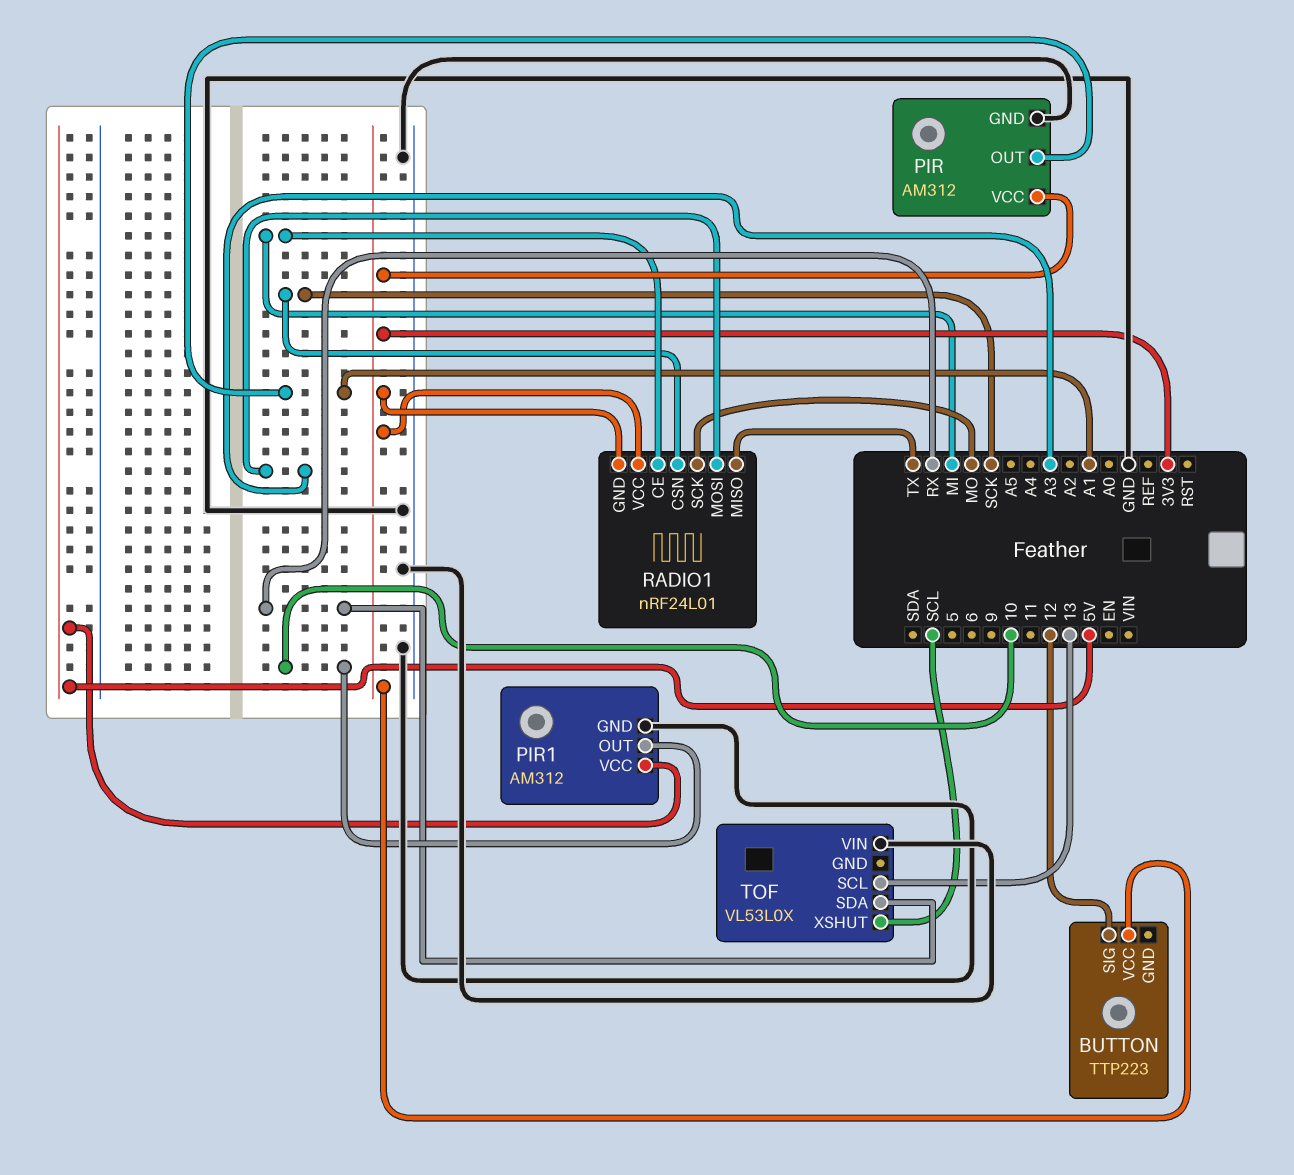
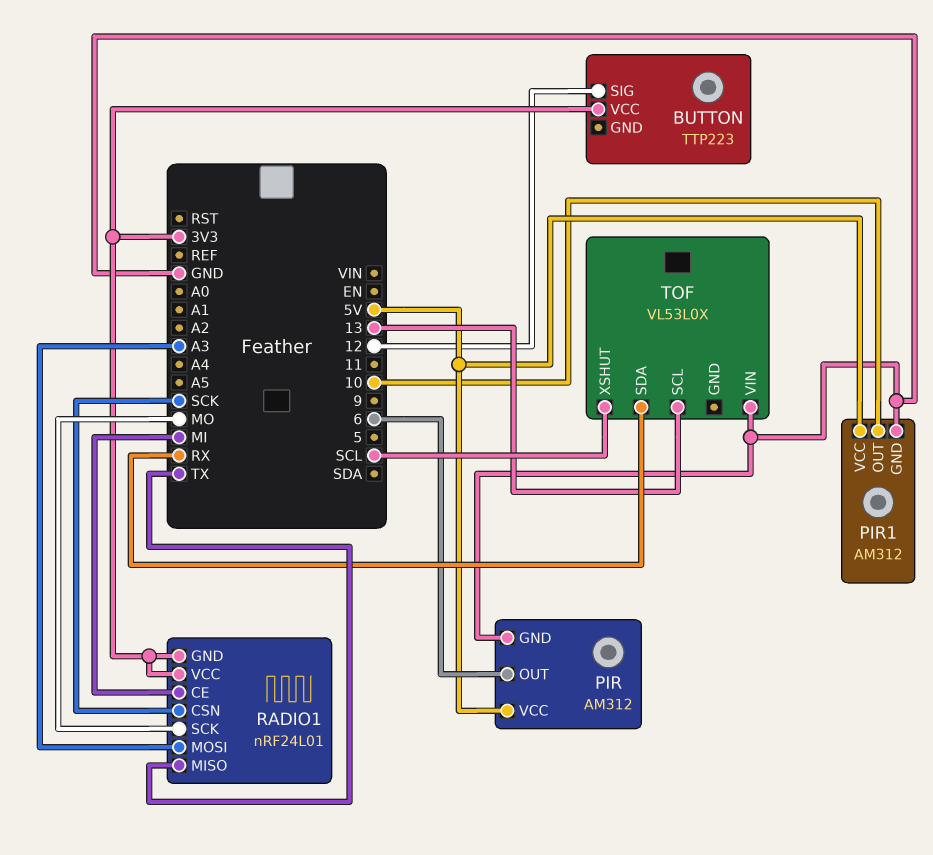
PIR pin OUT: A1 -> 6
PIR pin VCC: 3V3 -> 5V

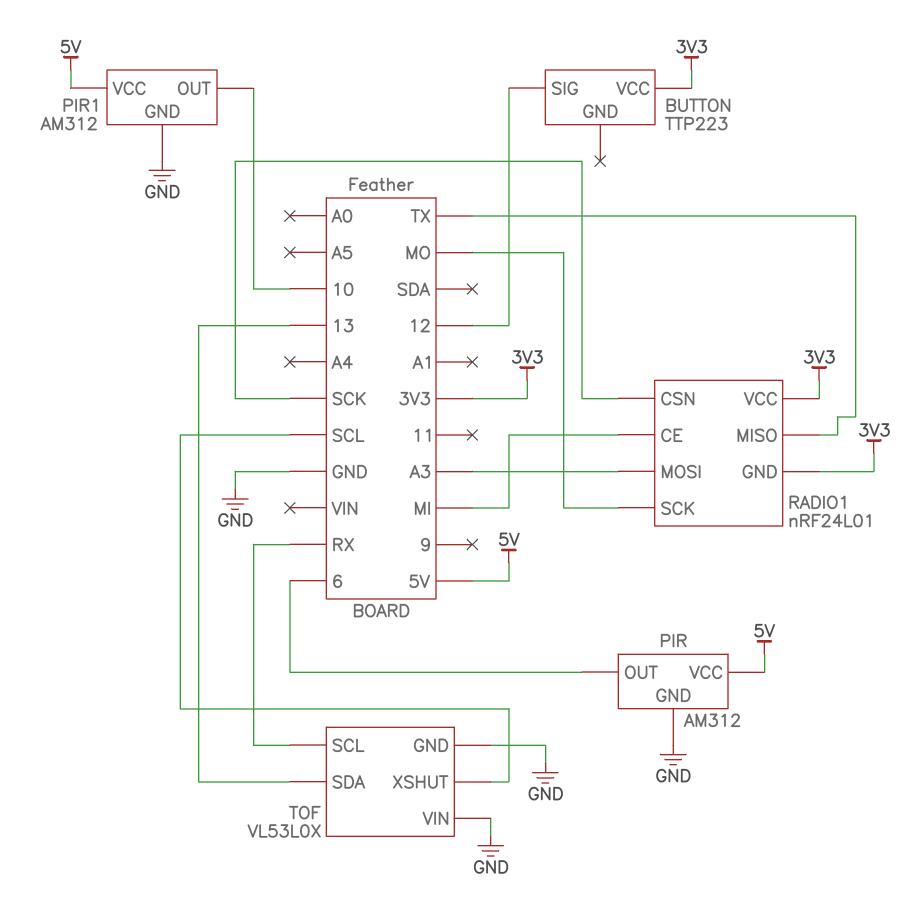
TOF pin GND: none -> GND
TOF pin SCL: 13 -> RX
TOF pin SDA: RX -> 13

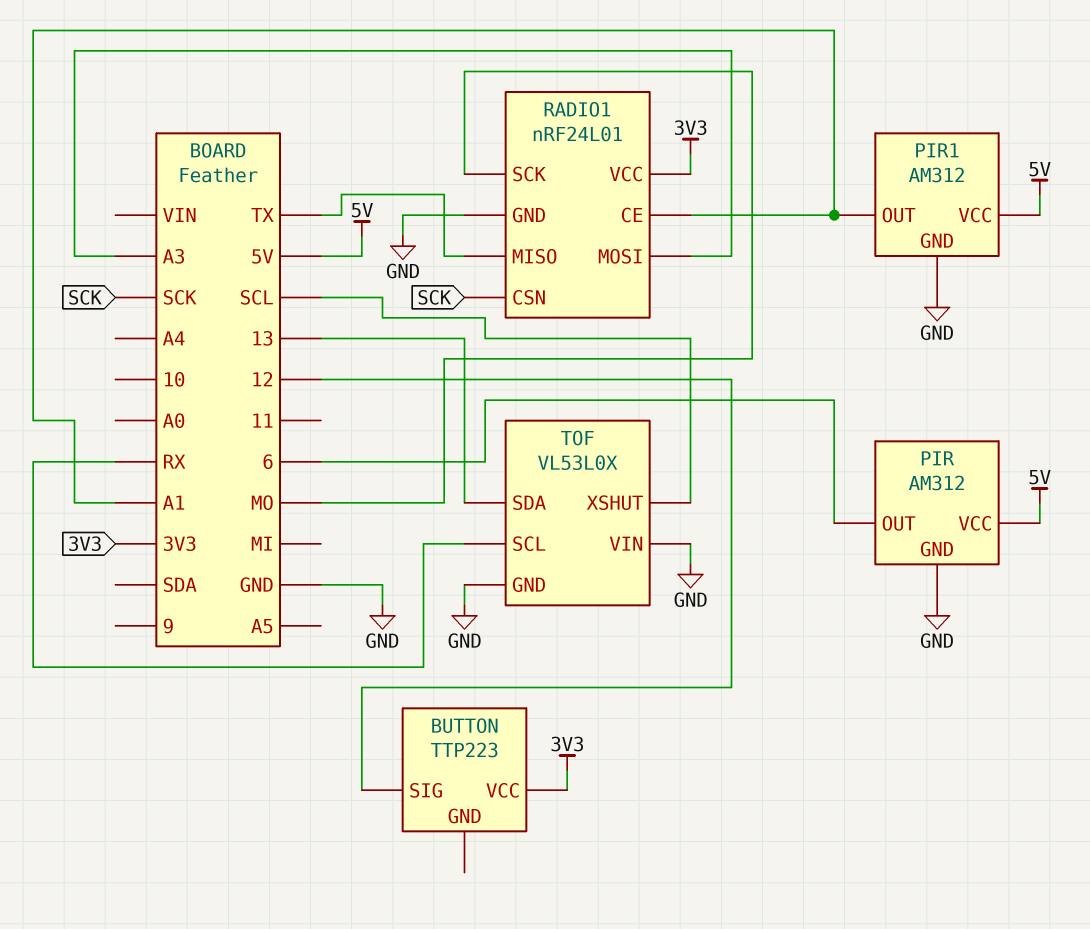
PIR1 pin OUT: 10 -> A1
RADIO1 pin CE: MI -> A1
RADIO1 pin GND: 3V3 -> GND

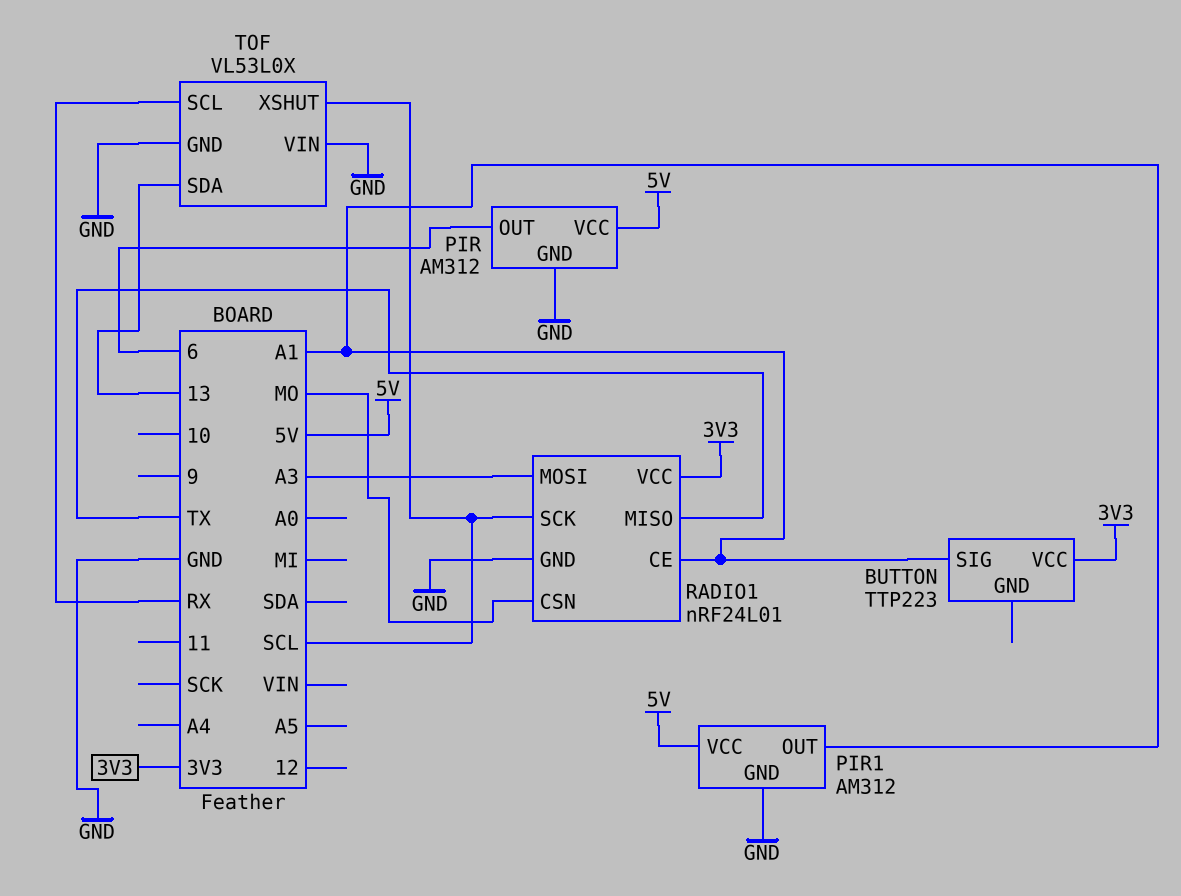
BUTTON pin SIG: 12 -> A1
RADIO1 pin CSN: SCK -> MO
RADIO1 pin SCK: MO -> SCL

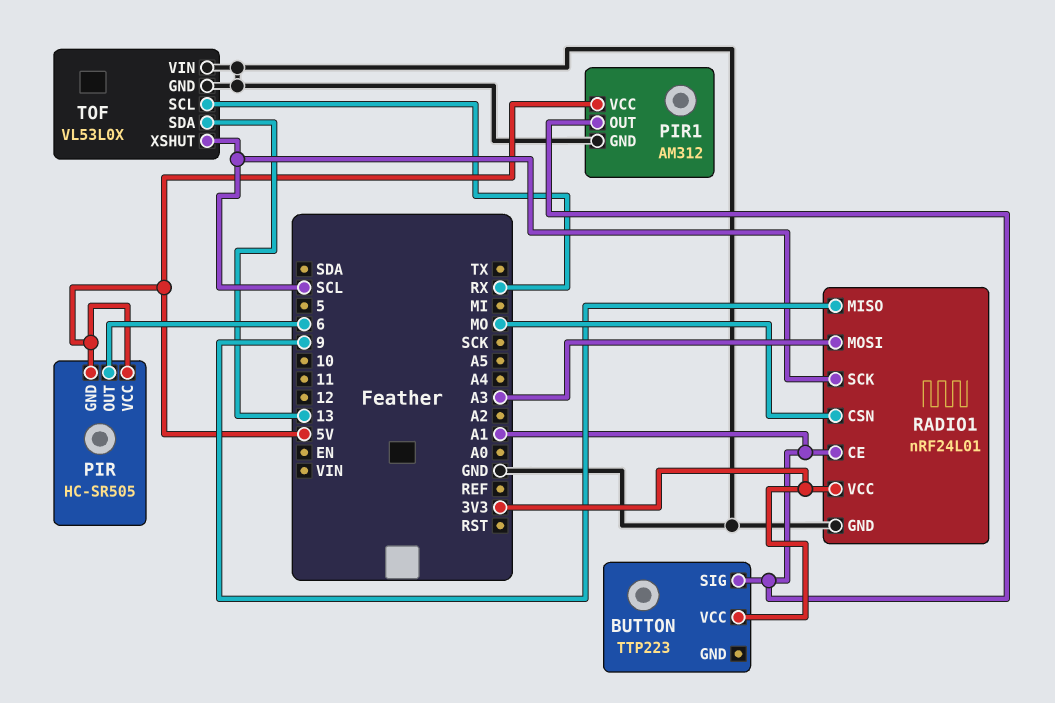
PIR: AM312 -> HC-SR505
PIR pin GND: GND -> 5V
RADIO1 pin MISO: TX -> 9

